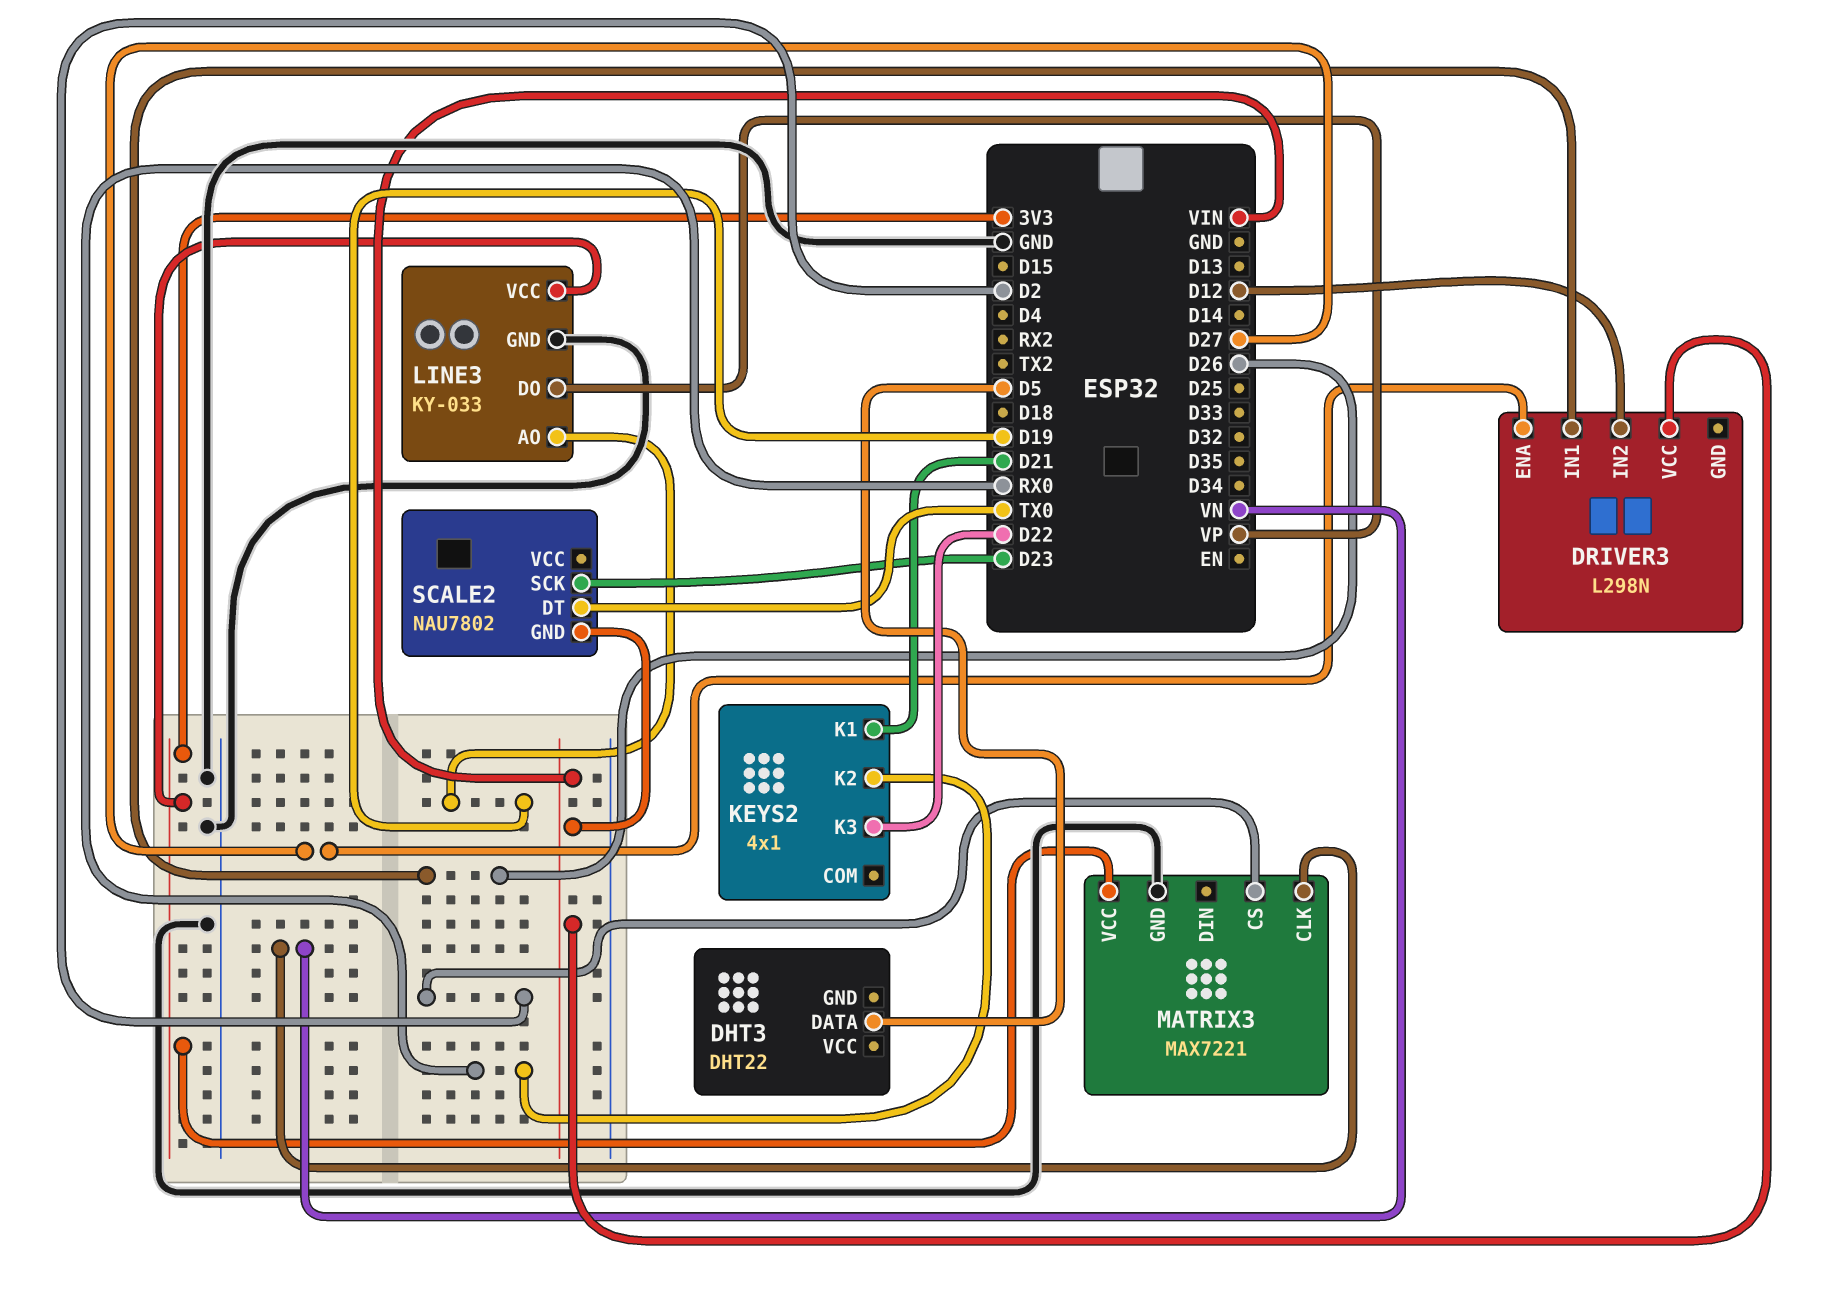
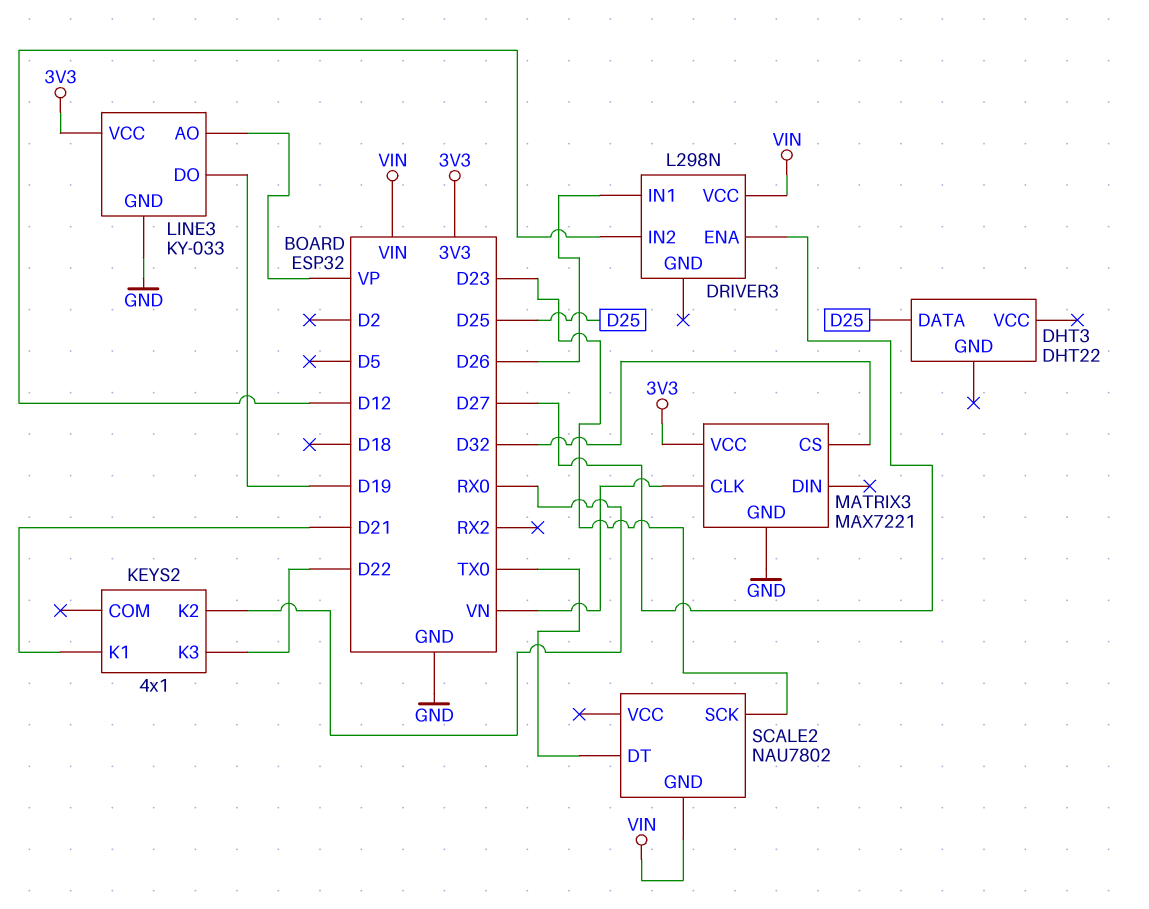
DHT3 pin DATA: D5 -> D25
LINE3 pin AO: D19 -> VP
LINE3 pin DO: VP -> D19
MATRIX3 pin CS: D2 -> D32

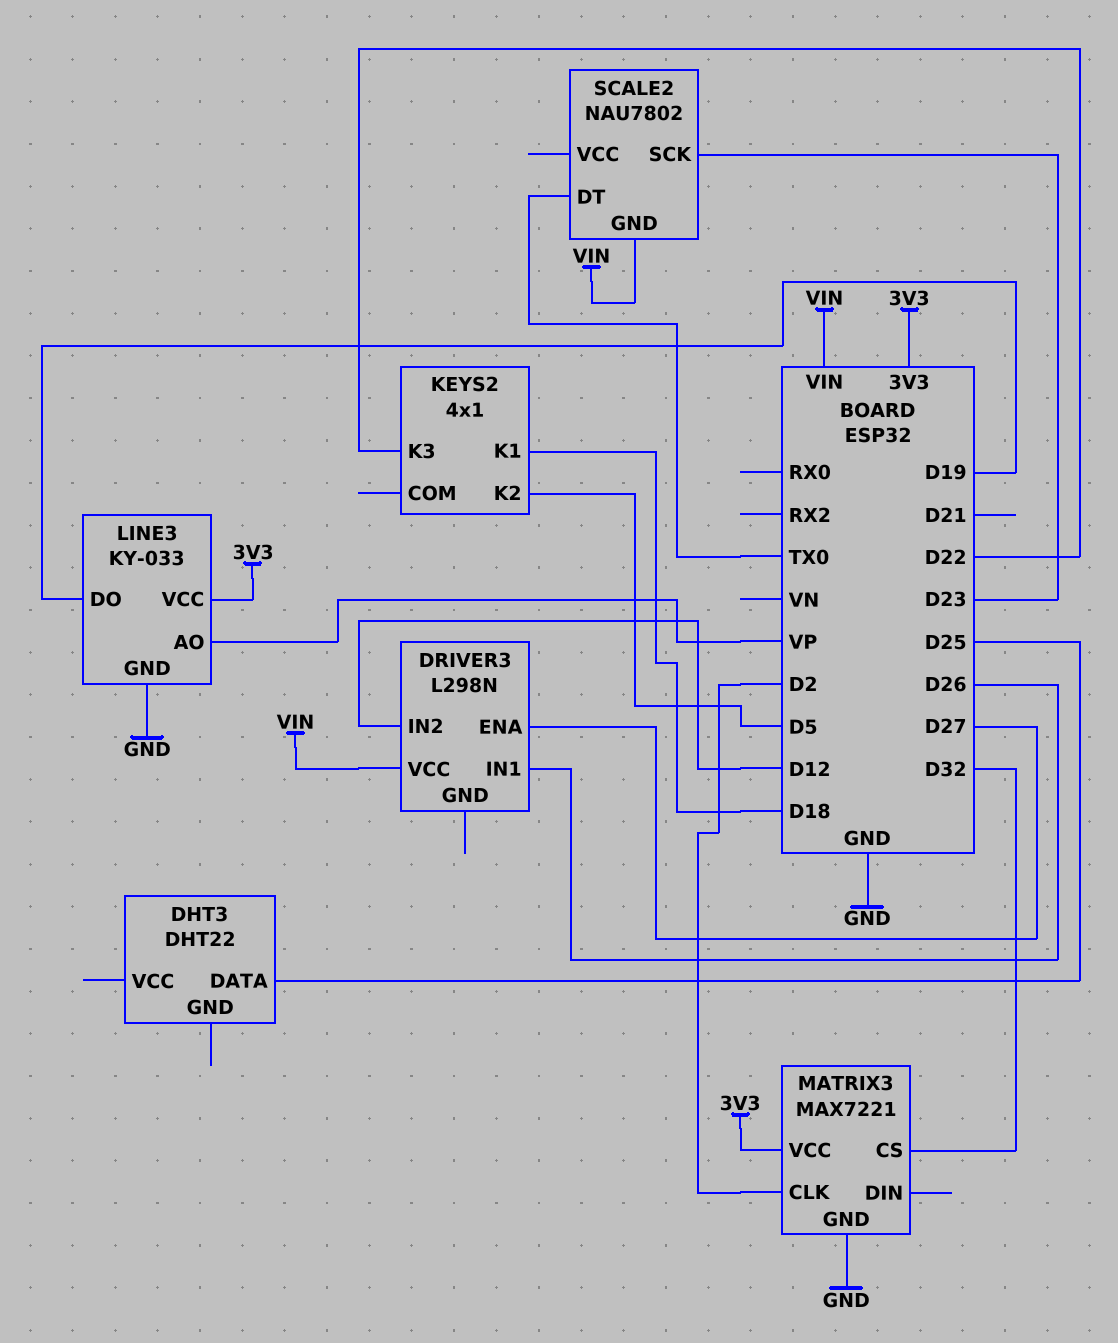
KEYS2 pin K1: D21 -> D18
KEYS2 pin K2: RX0 -> D5
MATRIX3 pin CLK: VN -> D2

